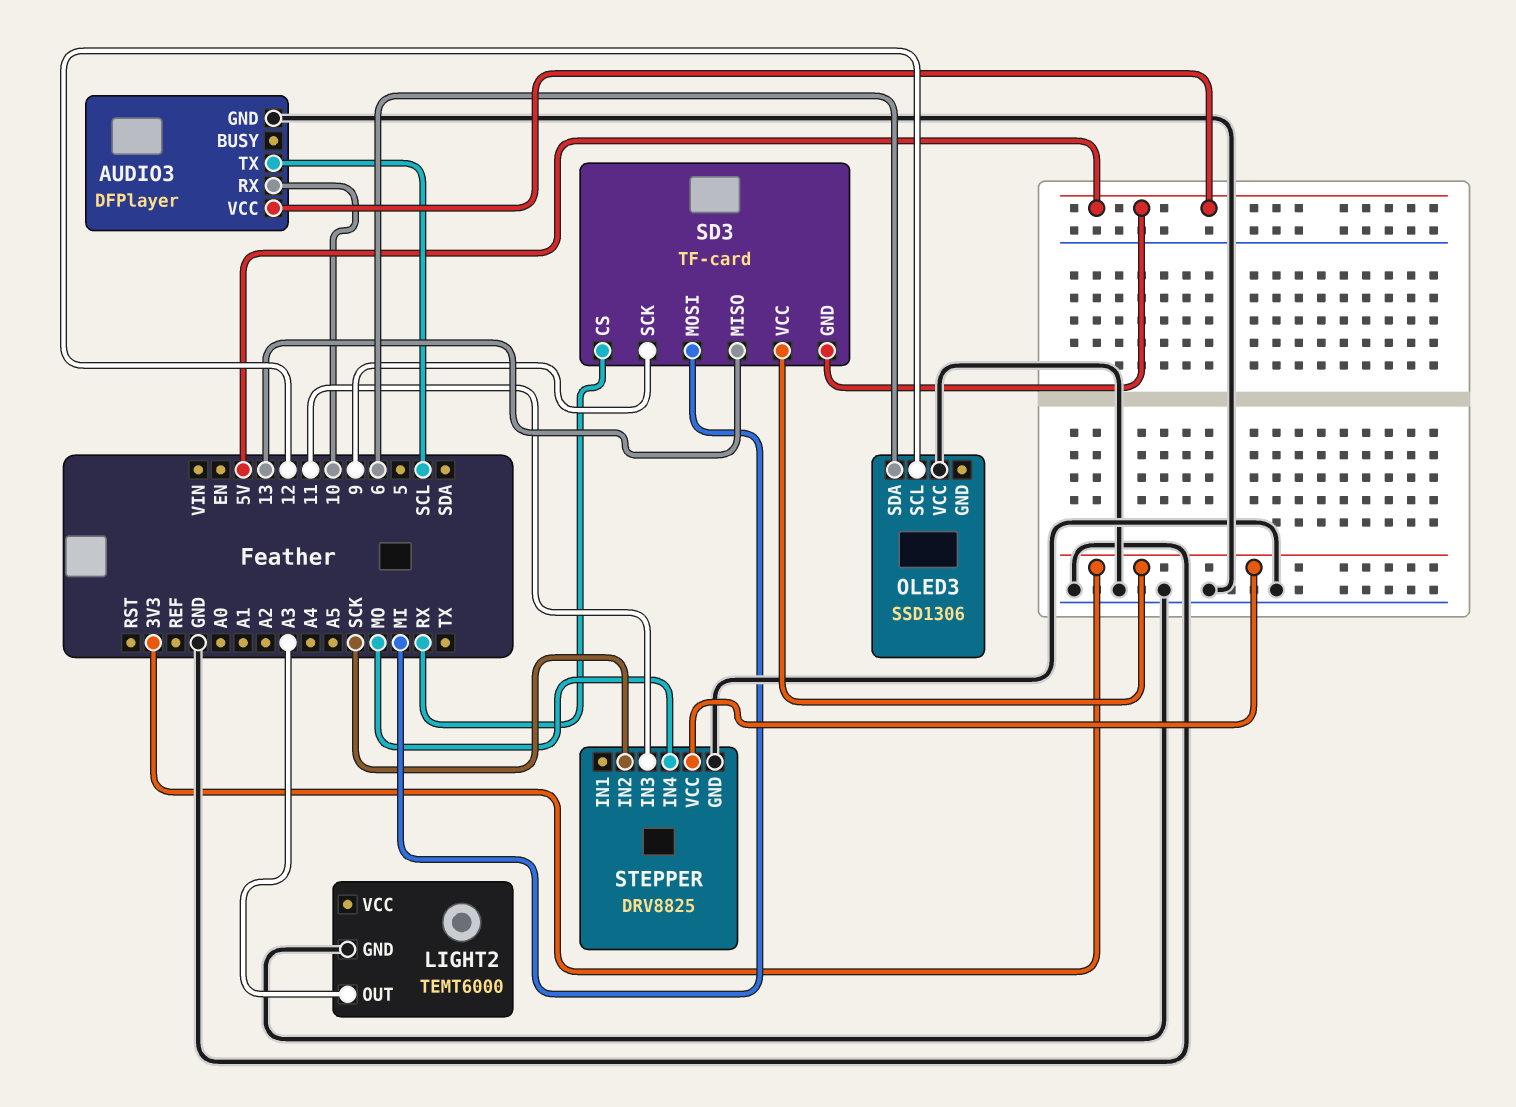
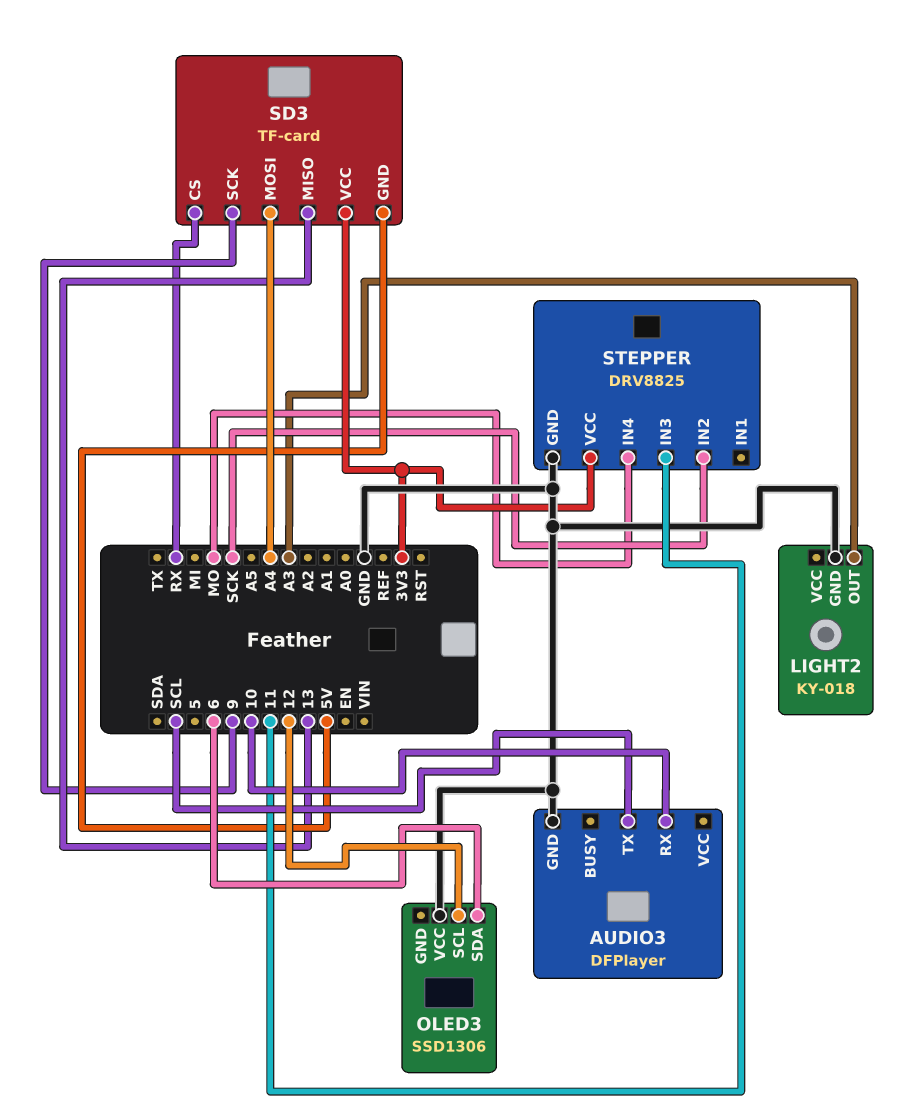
AUDIO3 pin VCC: 5V -> none
LIGHT2: TEMT6000 -> KY-018
SD3 pin MOSI: MI -> A4

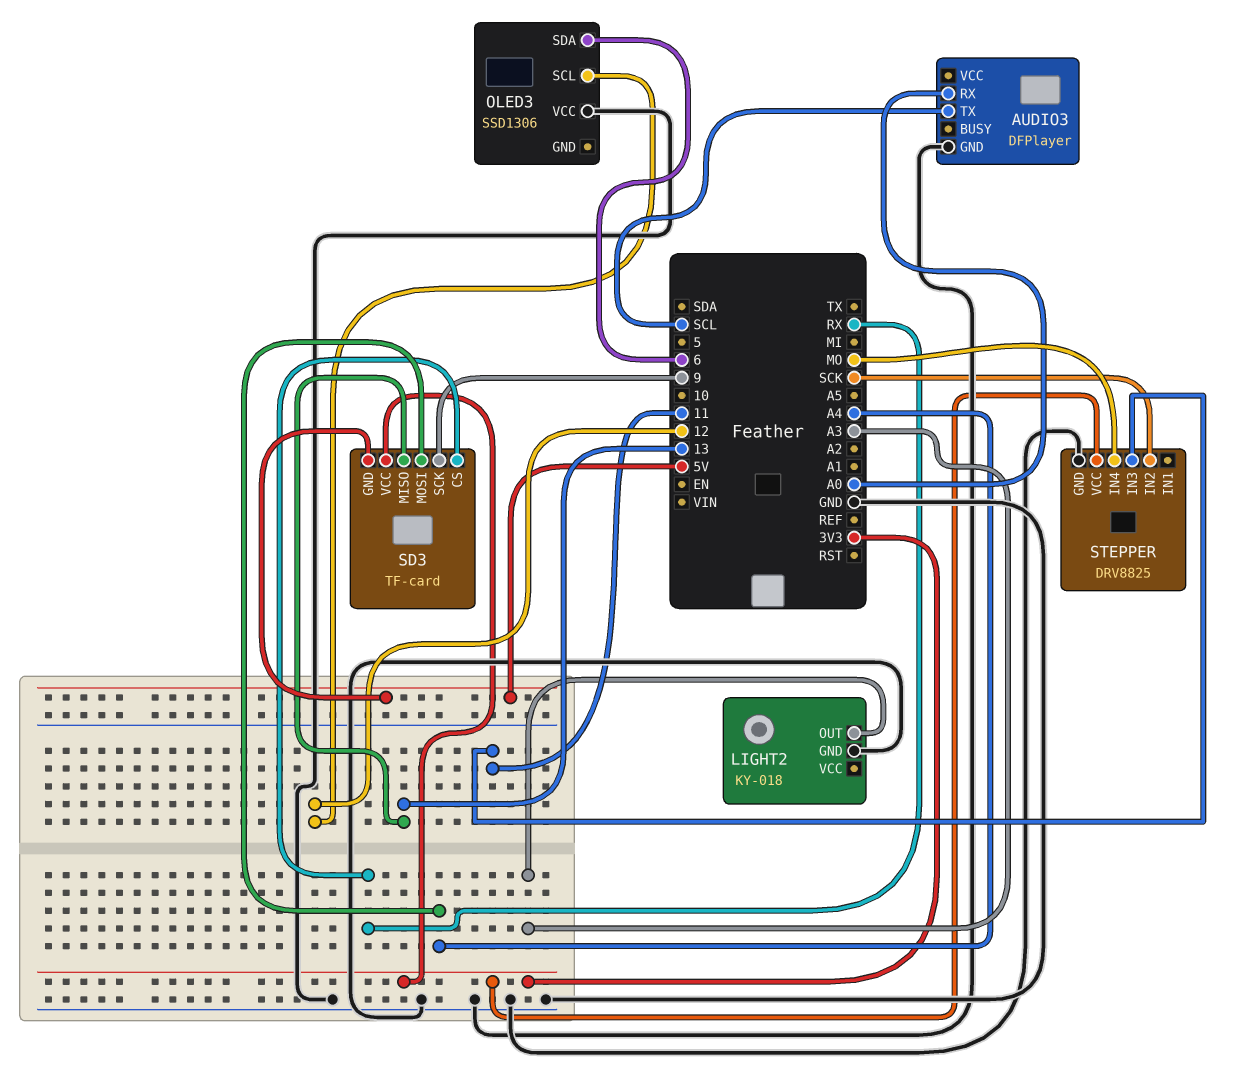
AUDIO3 pin RX: 10 -> A0

